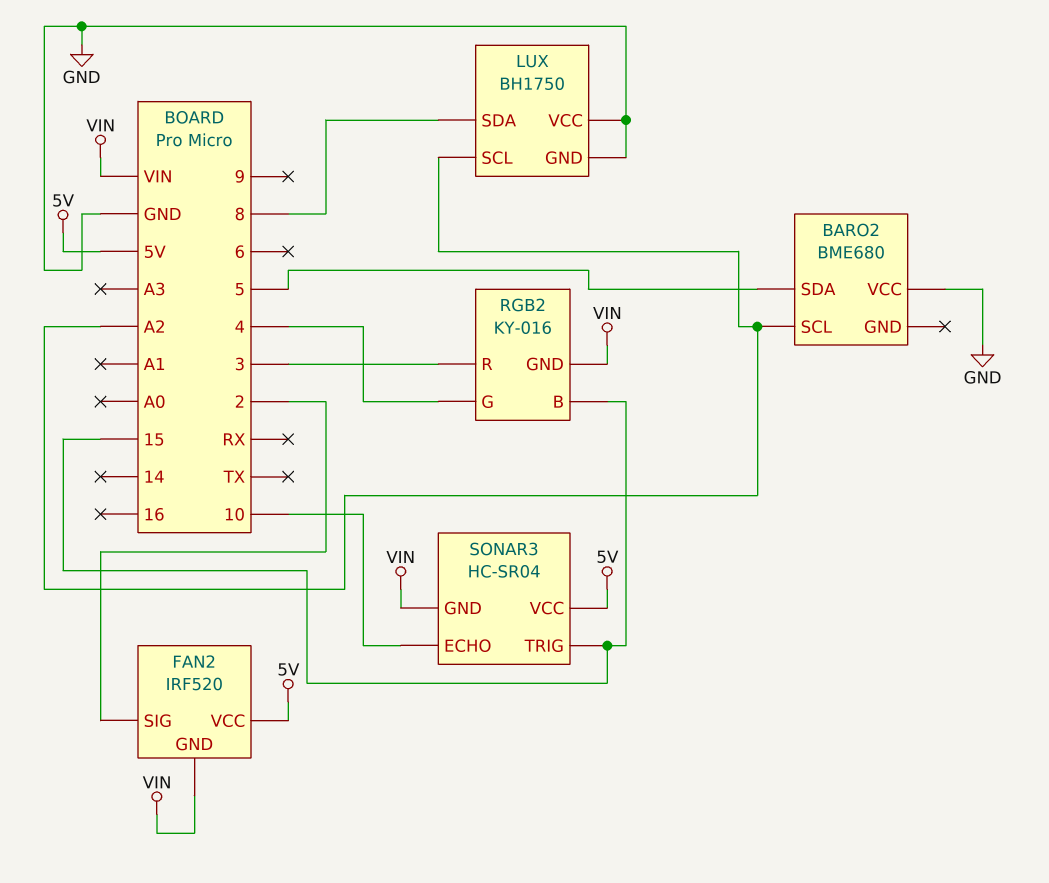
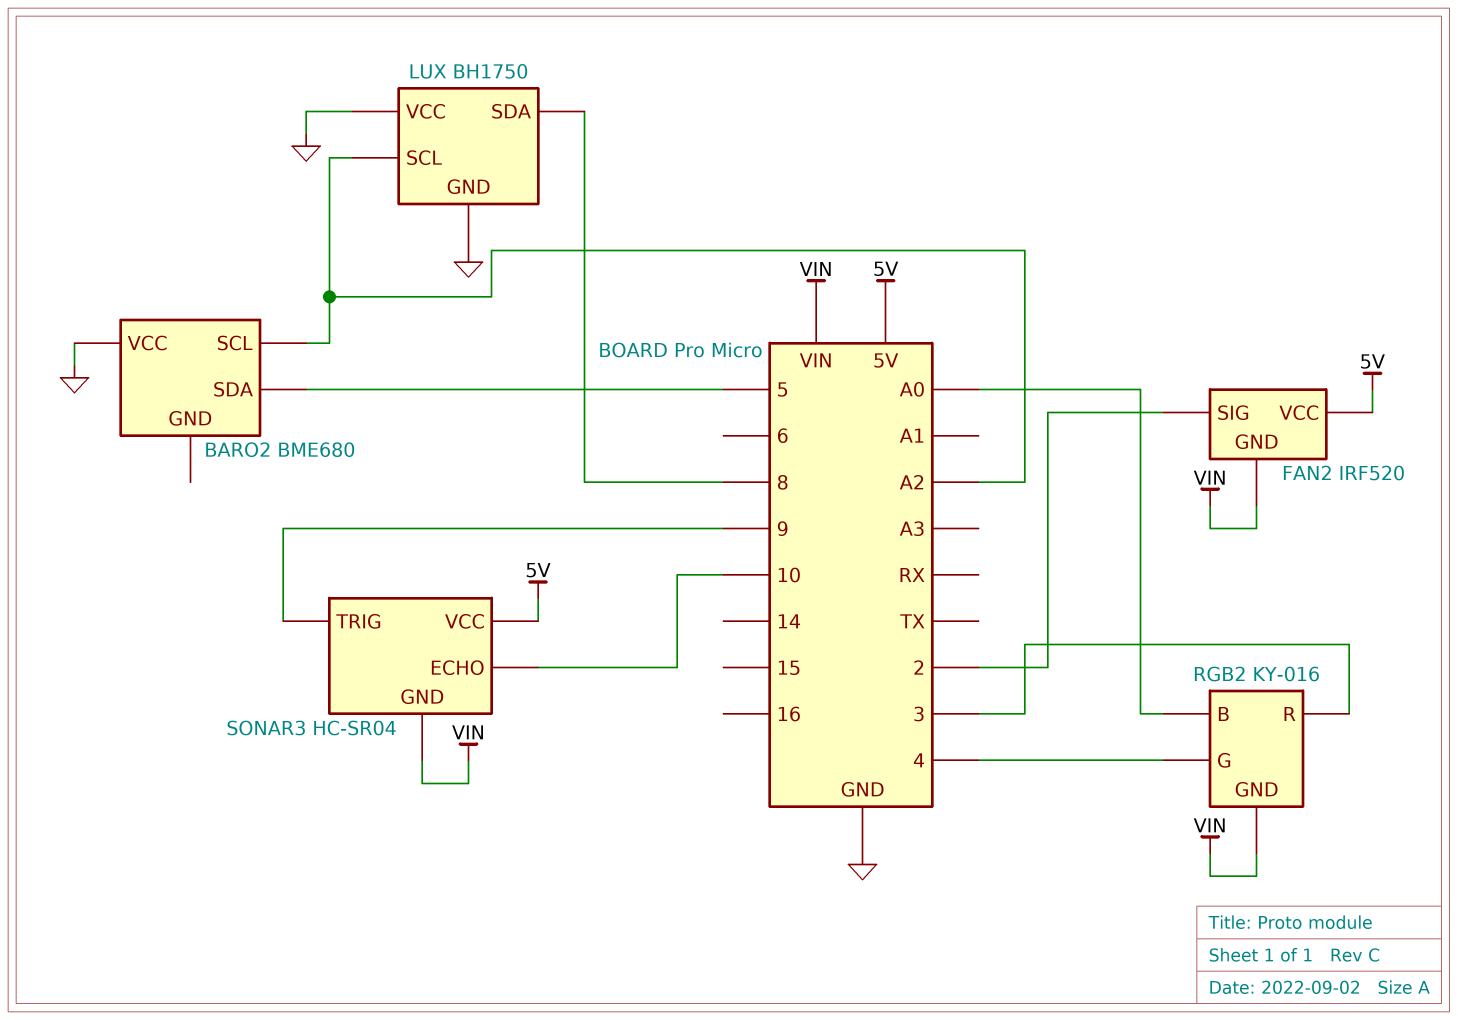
RGB2 pin B: 15 -> A0
SONAR3 pin TRIG: 15 -> 9

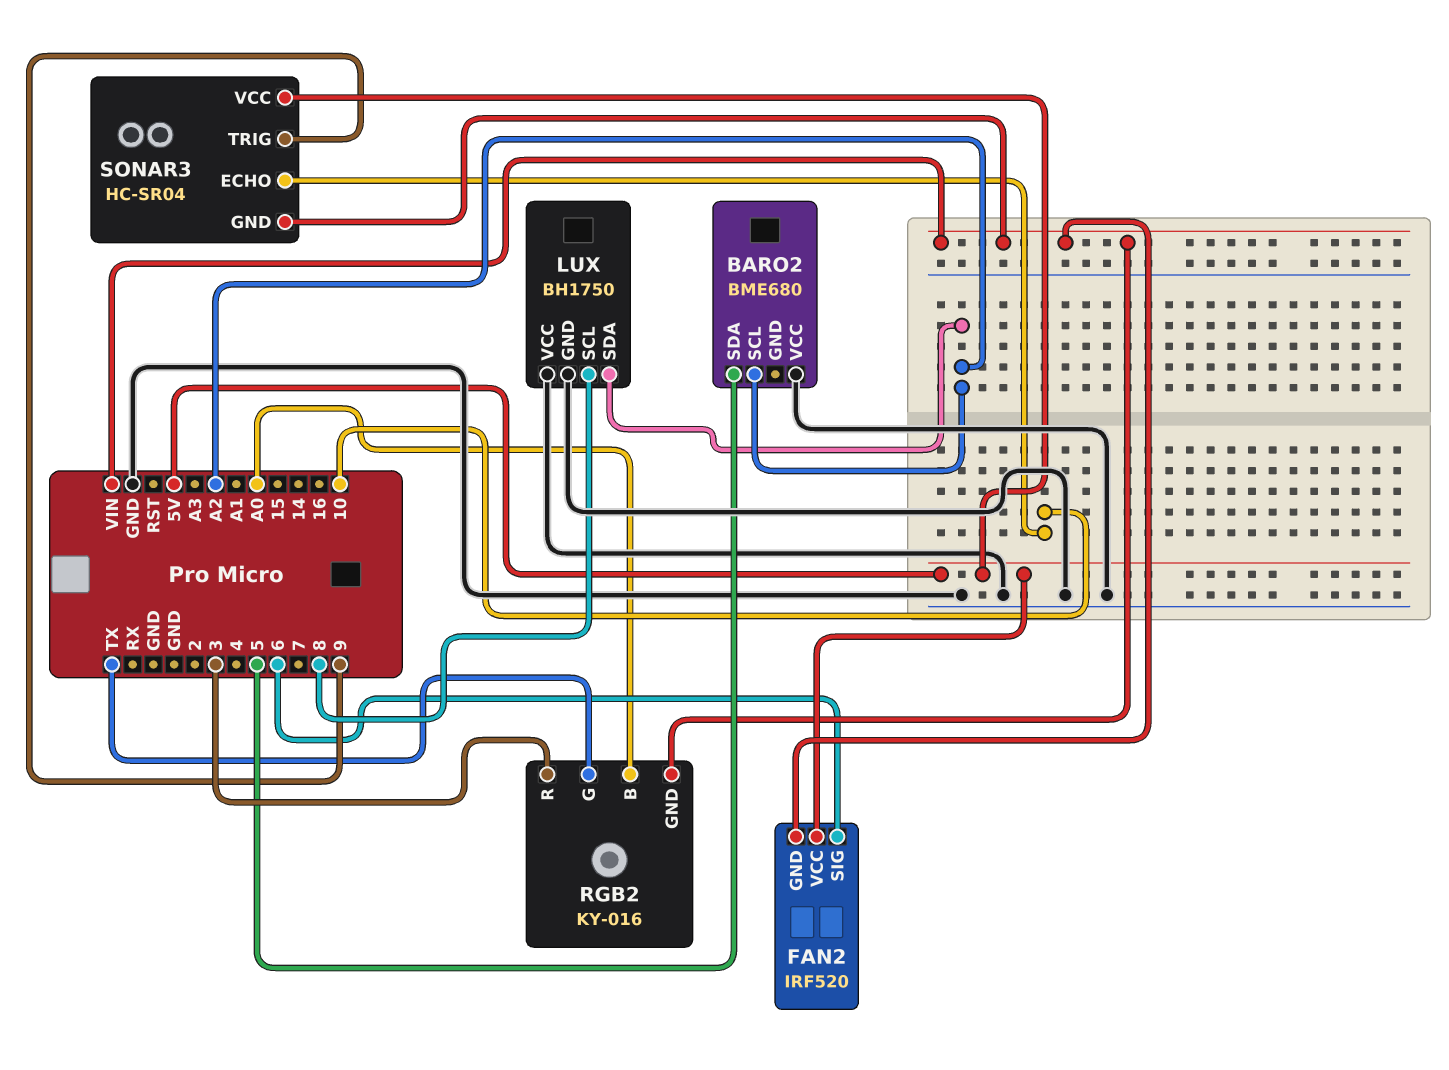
FAN2 pin SIG: 2 -> 6
LUX pin SCL: A2 -> 8
LUX pin SDA: 8 -> A2
RGB2 pin G: 4 -> TX

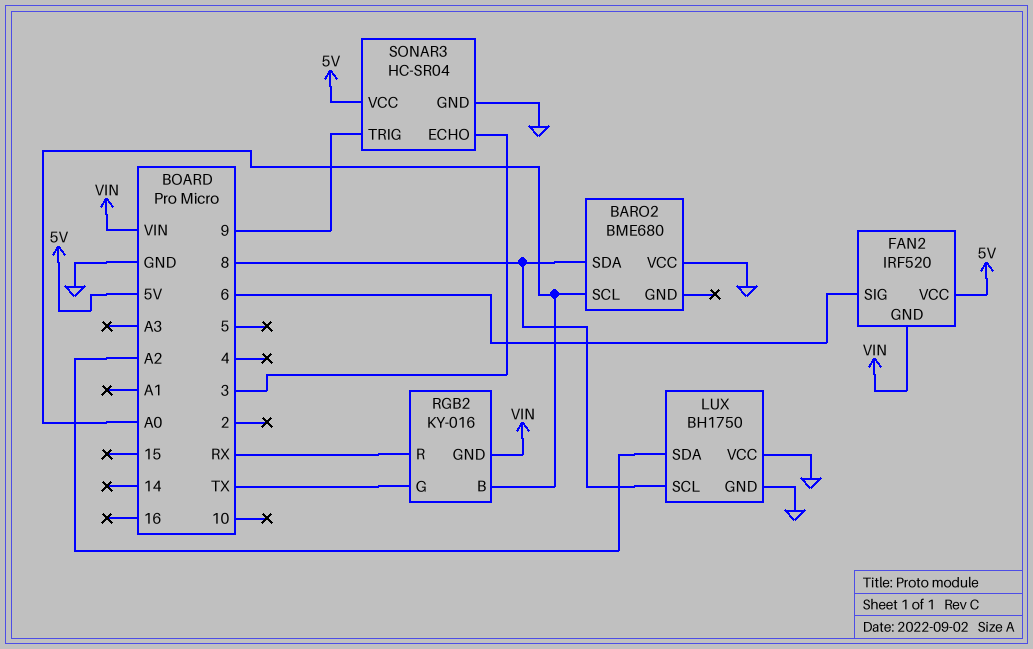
BARO2 pin SCL: A2 -> A0
BARO2 pin SDA: 5 -> 8
RGB2 pin R: 3 -> RX
SONAR3 pin ECHO: 10 -> 3
SONAR3 pin GND: VIN -> GND

